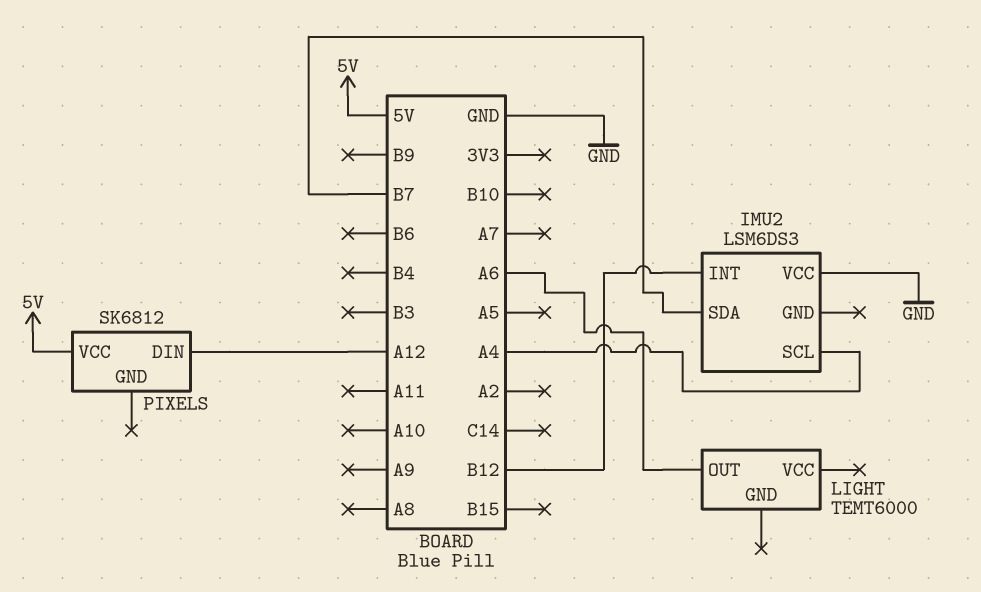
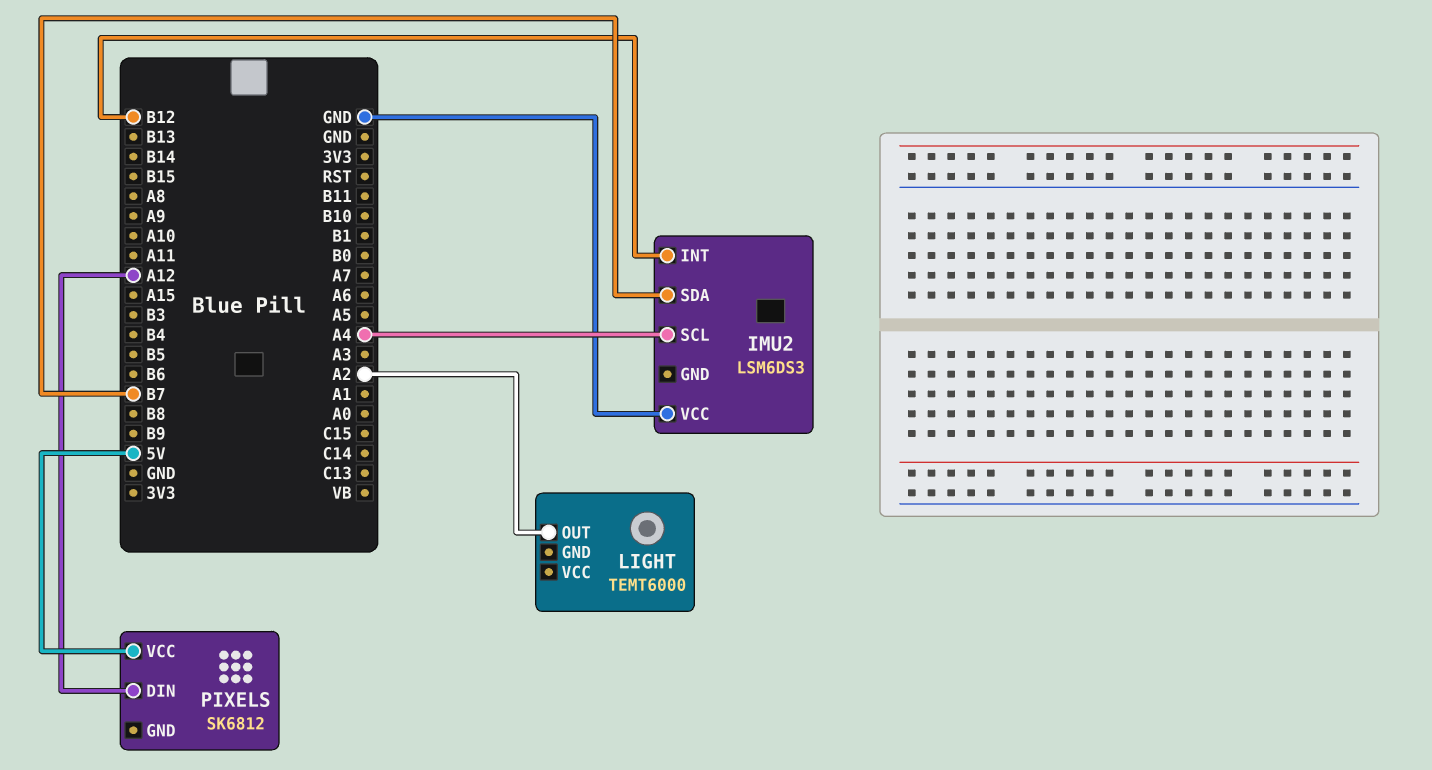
LIGHT pin OUT: A6 -> A2

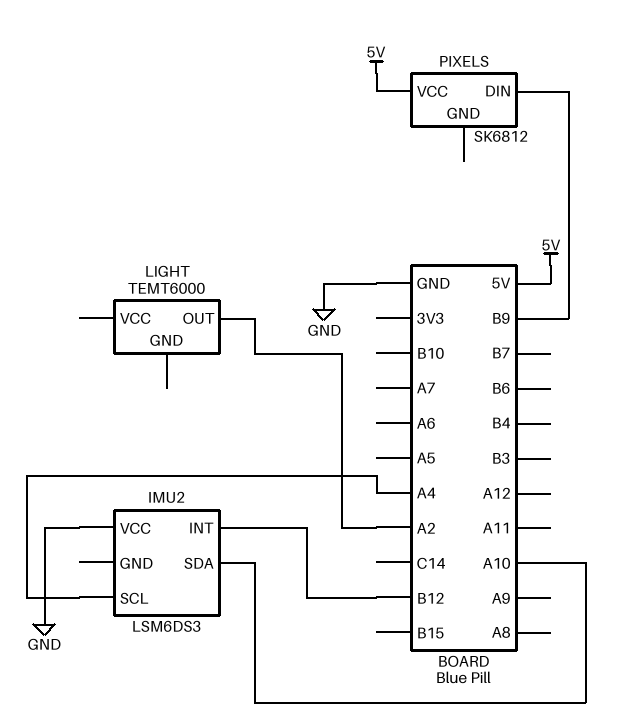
IMU2 pin SDA: B7 -> A10
PIXELS pin DIN: A12 -> B9

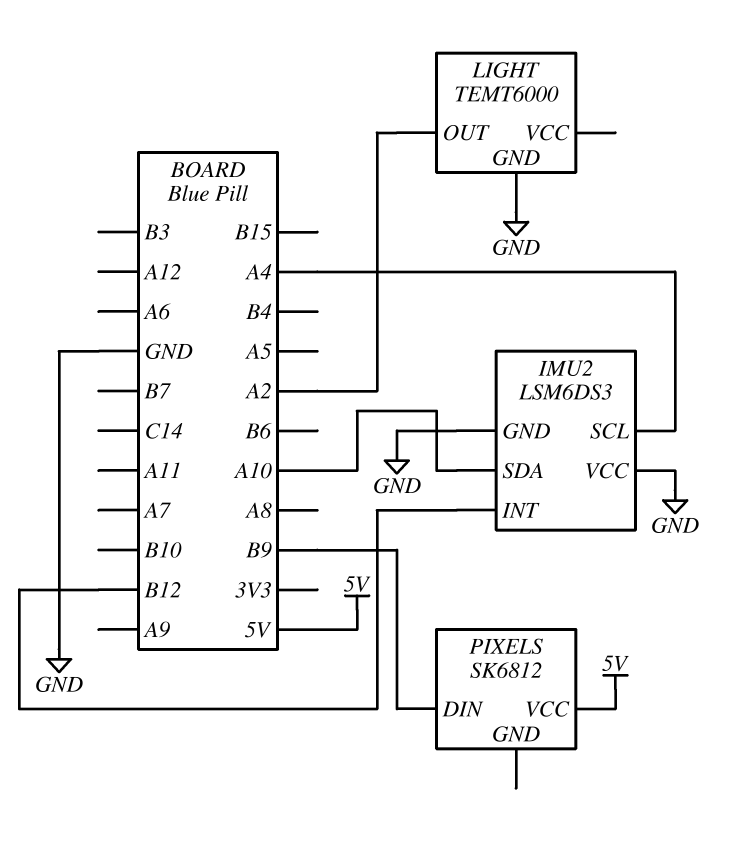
IMU2 pin GND: none -> GND
LIGHT pin GND: none -> GND

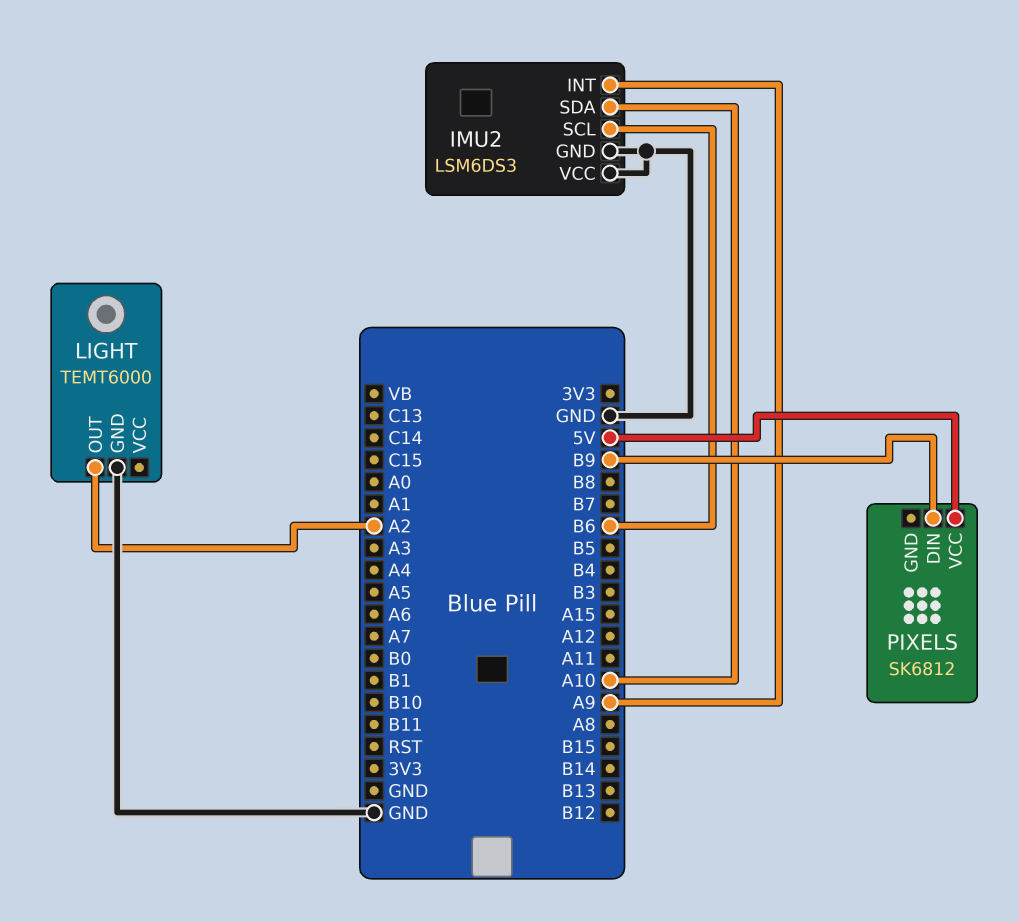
IMU2 pin INT: B12 -> A9
IMU2 pin SCL: A4 -> B6

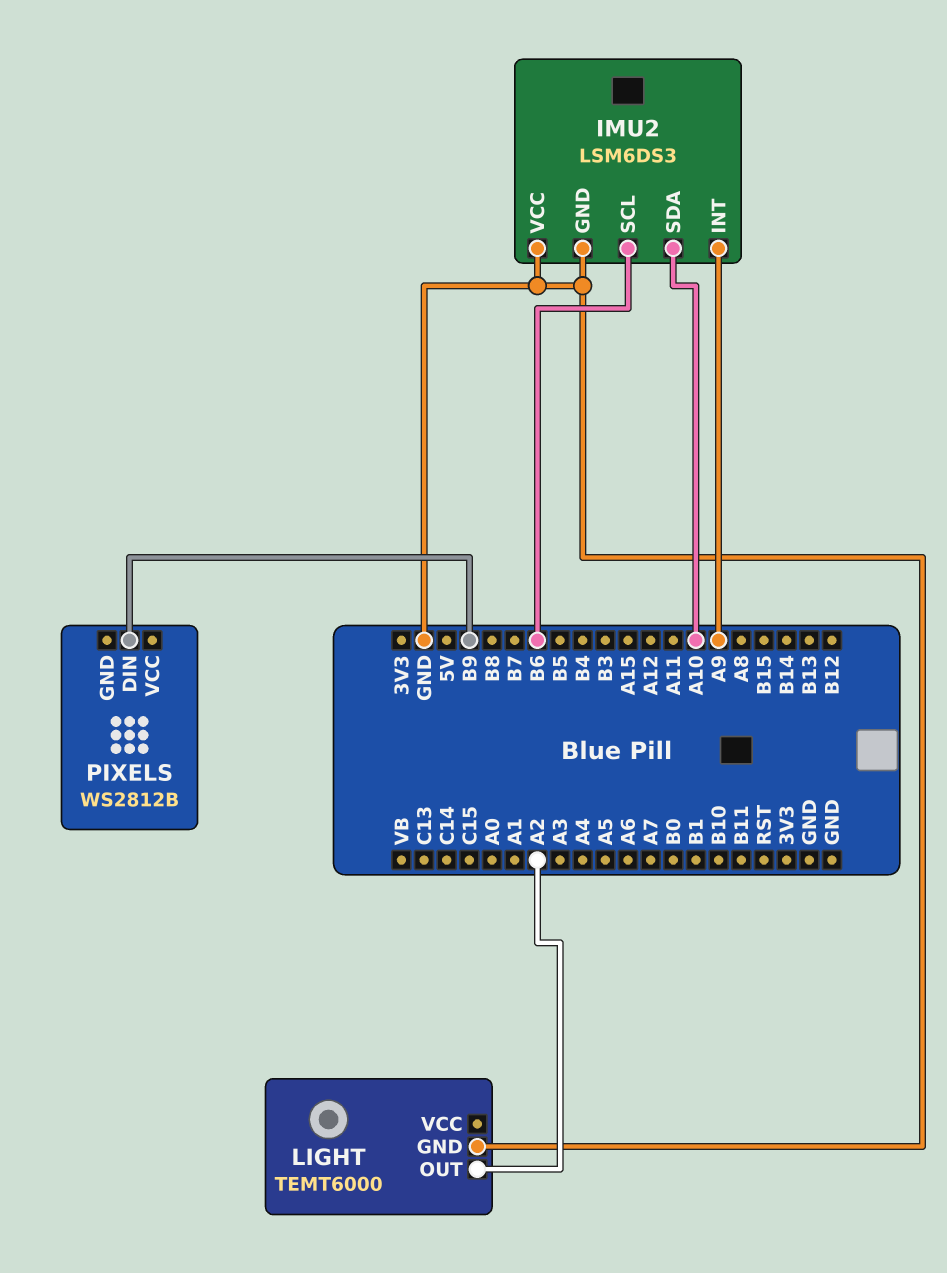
PIXELS: SK6812 -> WS2812B
PIXELS pin VCC: 5V -> none

